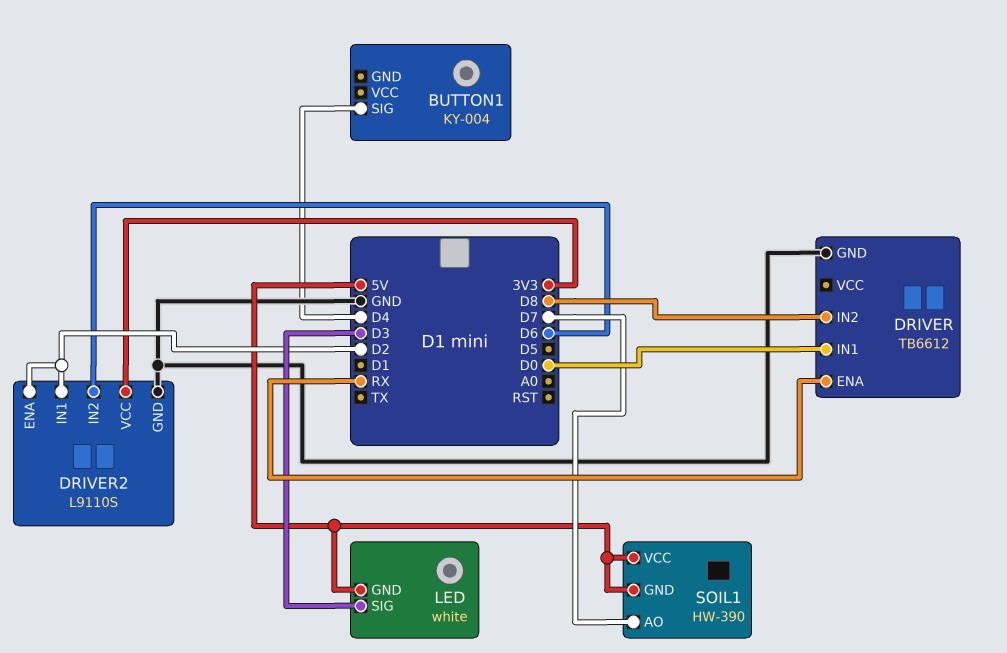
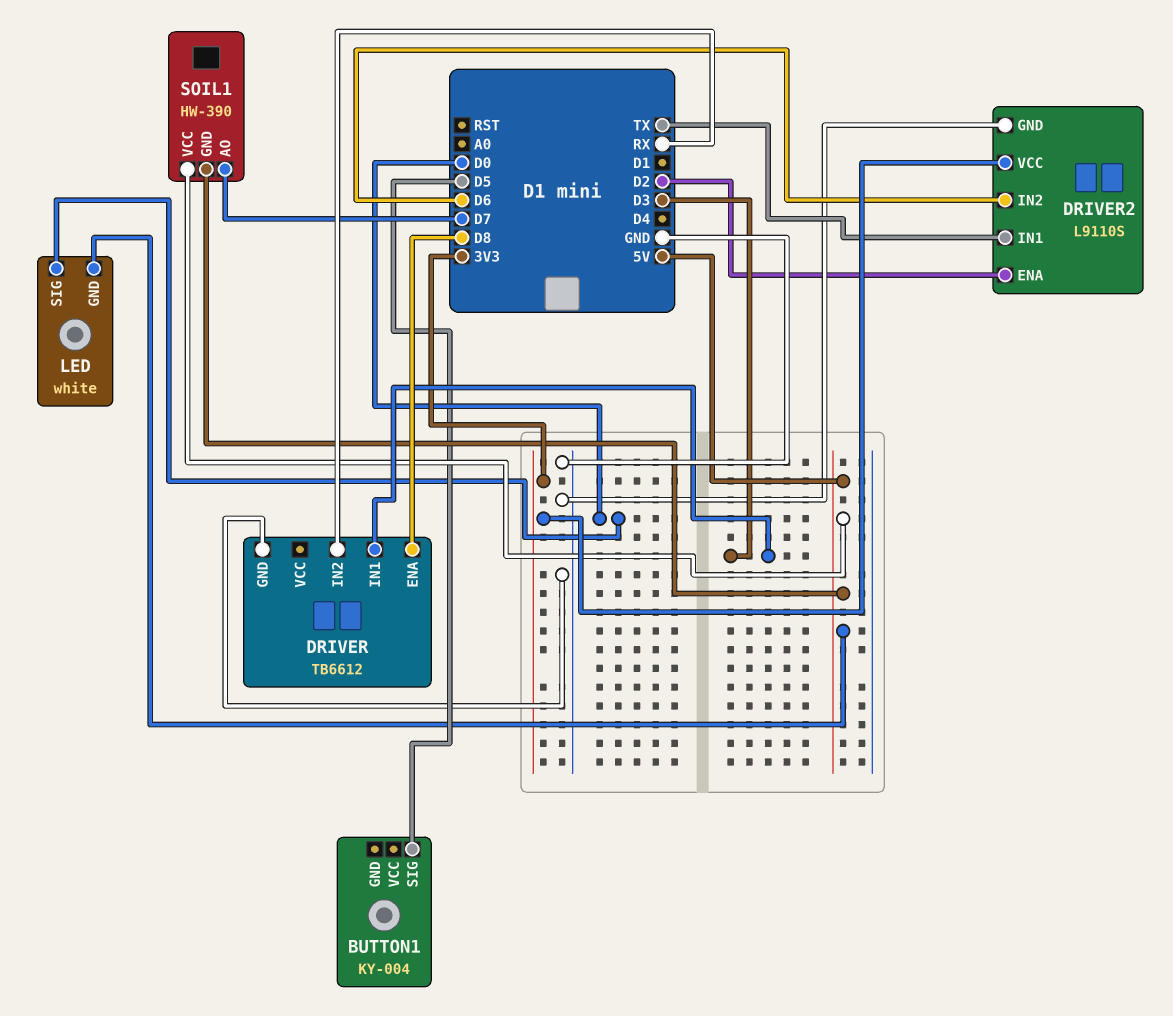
BUTTON1 pin SIG: D4 -> D5
DRIVER pin ENA: RX -> D8
DRIVER pin IN1: D0 -> D3
DRIVER pin IN2: D8 -> RX
DRIVER2 pin IN1: D2 -> TX
LED pin SIG: D3 -> D0

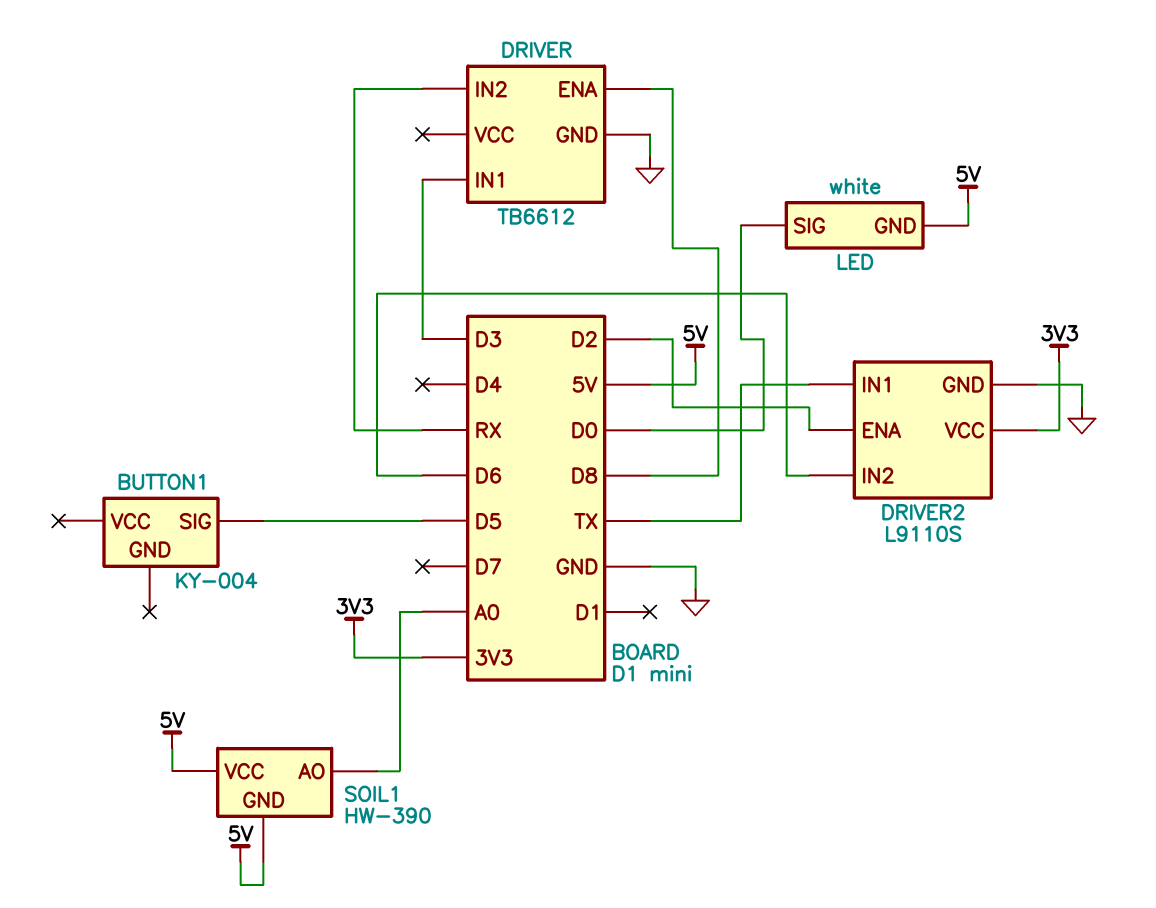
SOIL1 pin AO: D7 -> A0

